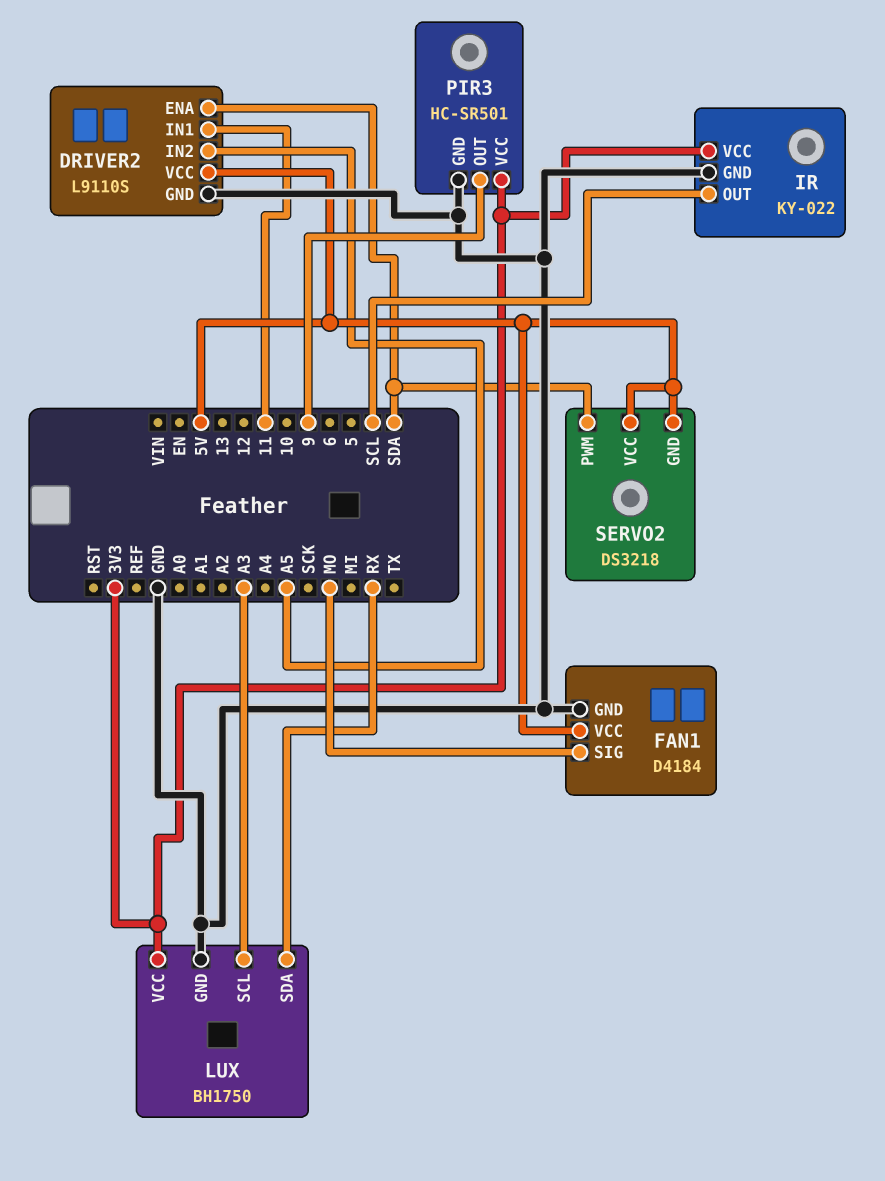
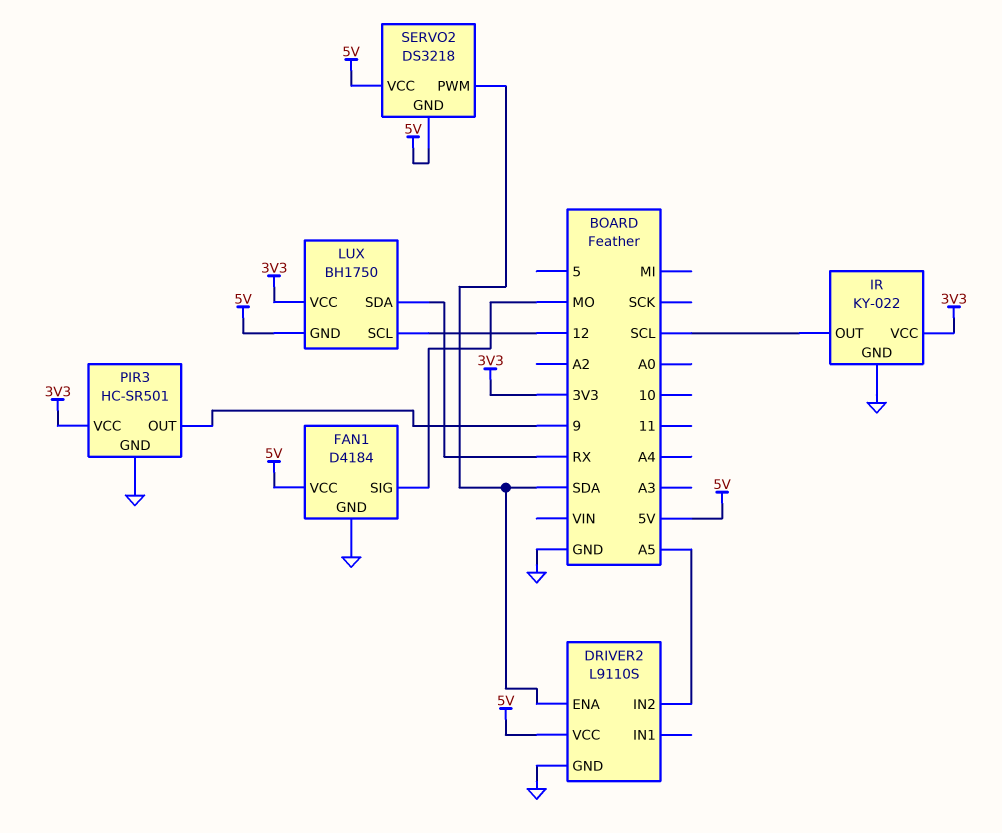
DRIVER2 pin IN1: 11 -> none
LUX pin GND: GND -> 5V
LUX pin SCL: A3 -> 12

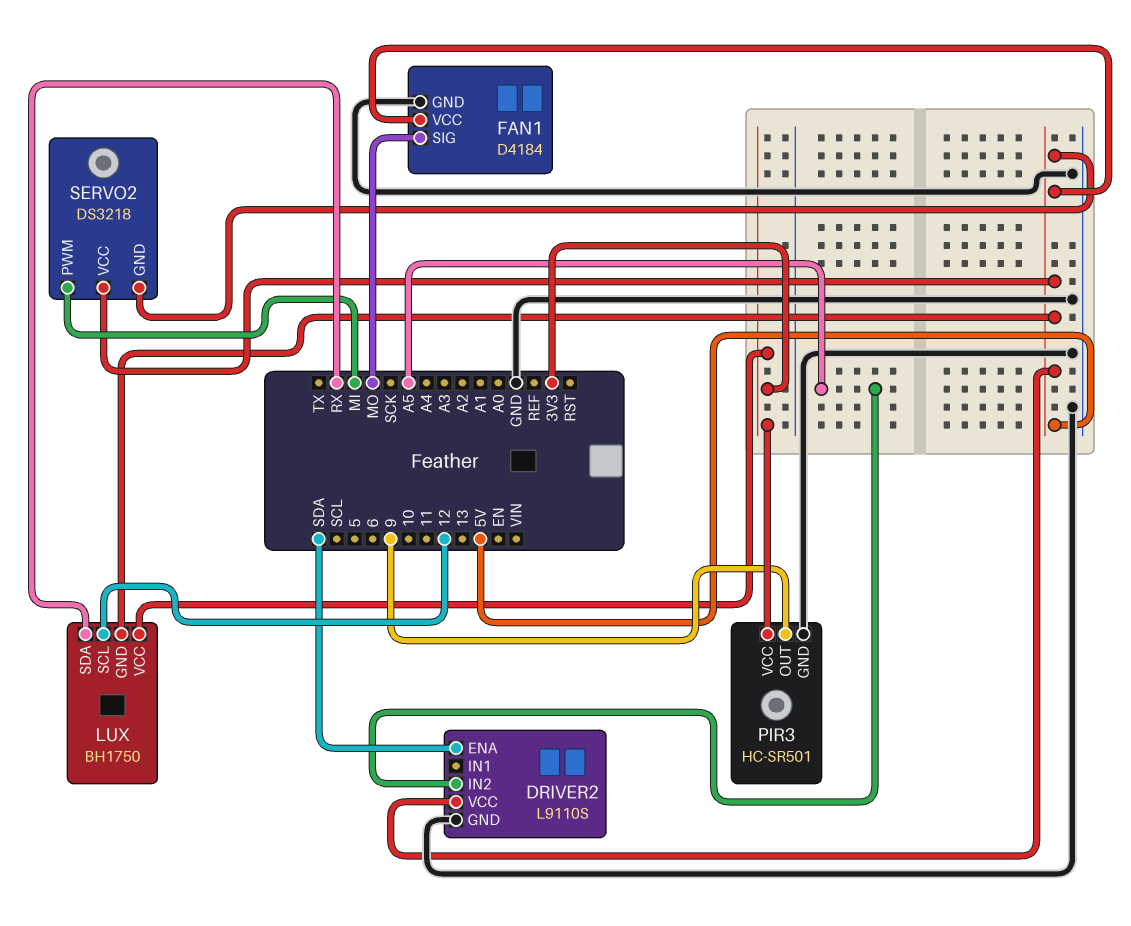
IR: KY-022 -> none
IR pin GND: GND -> none
IR pin OUT: SCL -> none
IR pin VCC: 3V3 -> none
SERVO2 pin PWM: SDA -> MI

